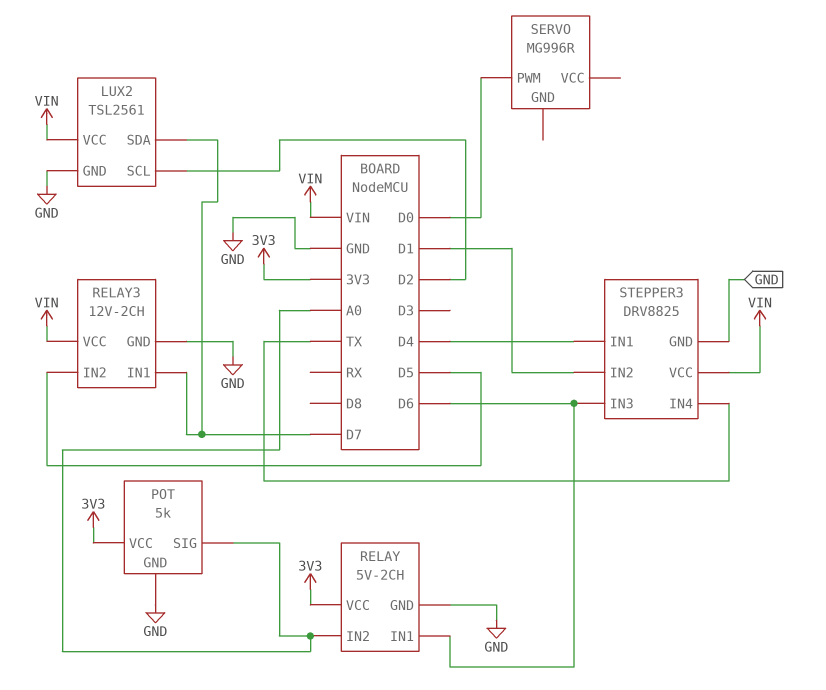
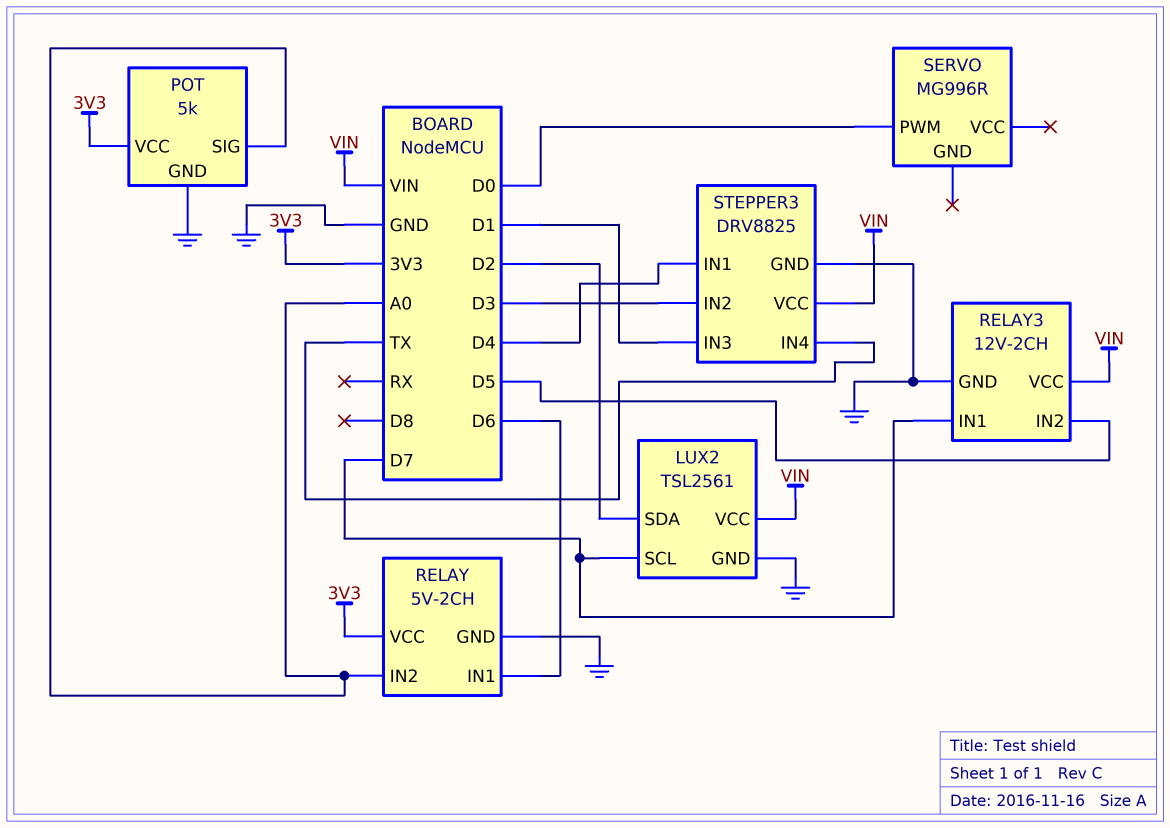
LUX2 pin SCL: D2 -> D7
LUX2 pin SDA: D7 -> D2
STEPPER3 pin IN2: D1 -> D3
STEPPER3 pin IN3: D6 -> D1

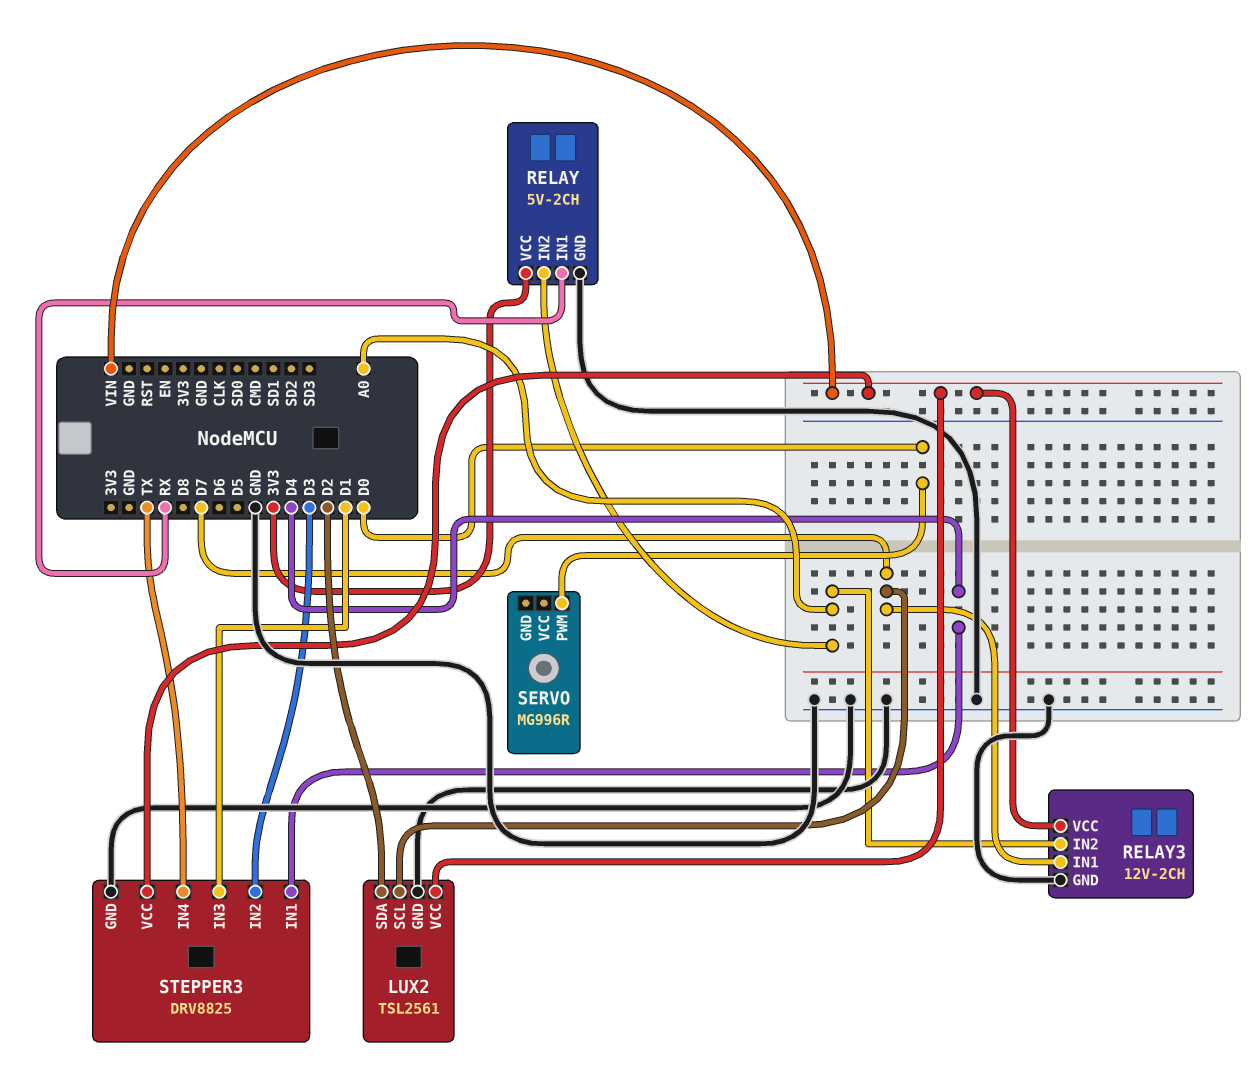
POT: 5k -> none
POT pin GND: GND -> none
POT pin SIG: A0 -> none
POT pin VCC: 3V3 -> none
RELAY pin IN1: D6 -> RX
RELAY3 pin IN2: D5 -> A0

